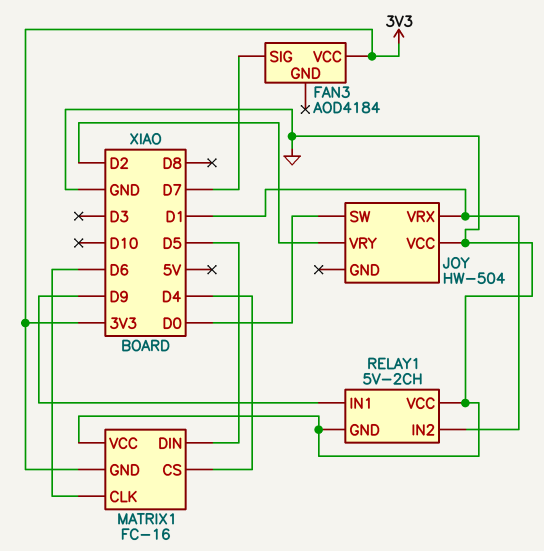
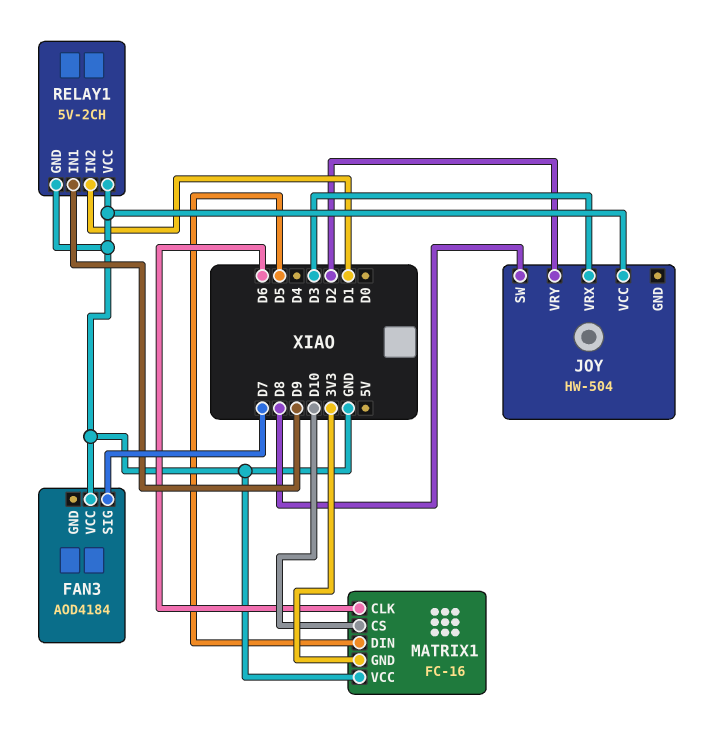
FAN3 pin VCC: 3V3 -> GND
JOY pin SW: D0 -> D8
JOY pin VRX: D1 -> D3
MATRIX1 pin CS: D4 -> D10

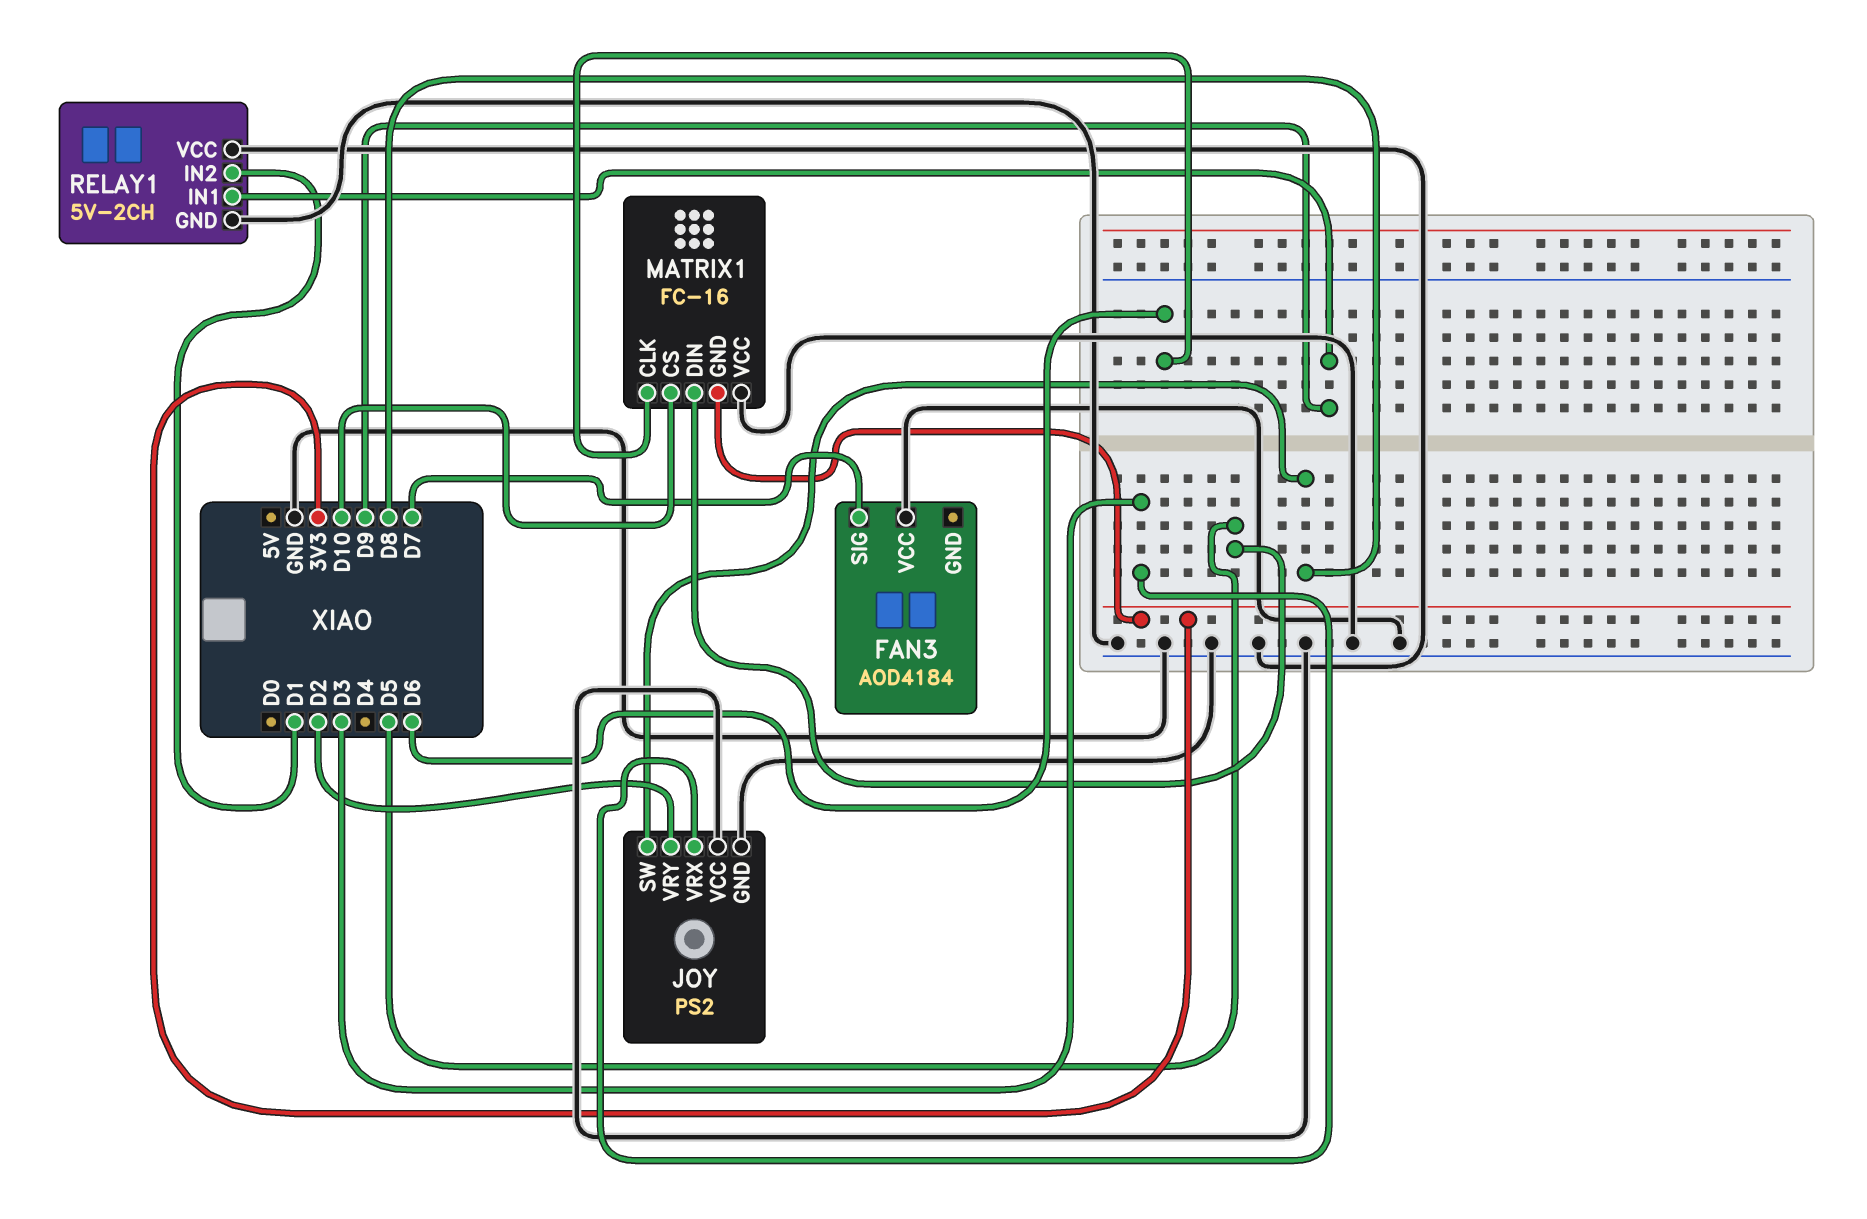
JOY: HW-504 -> PS2
JOY pin GND: none -> GND

